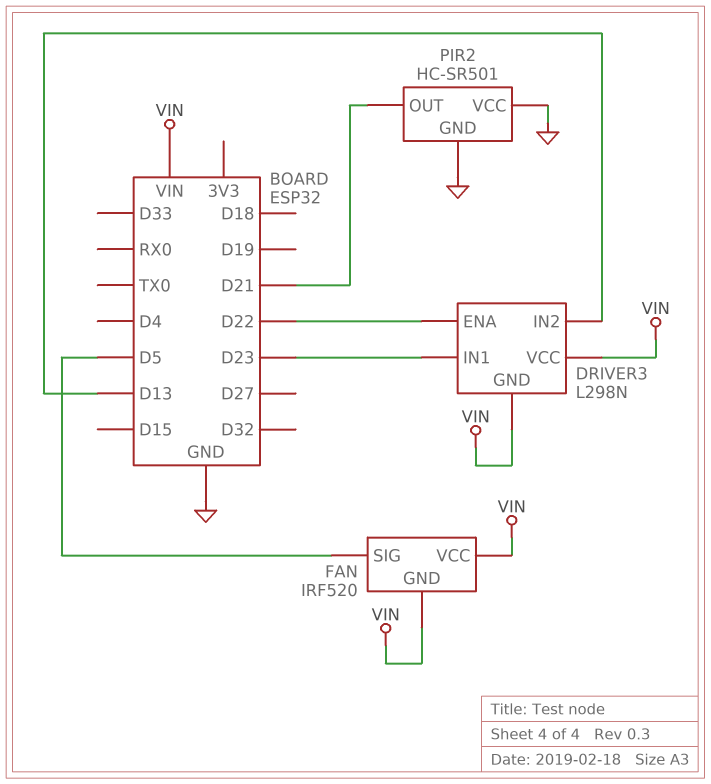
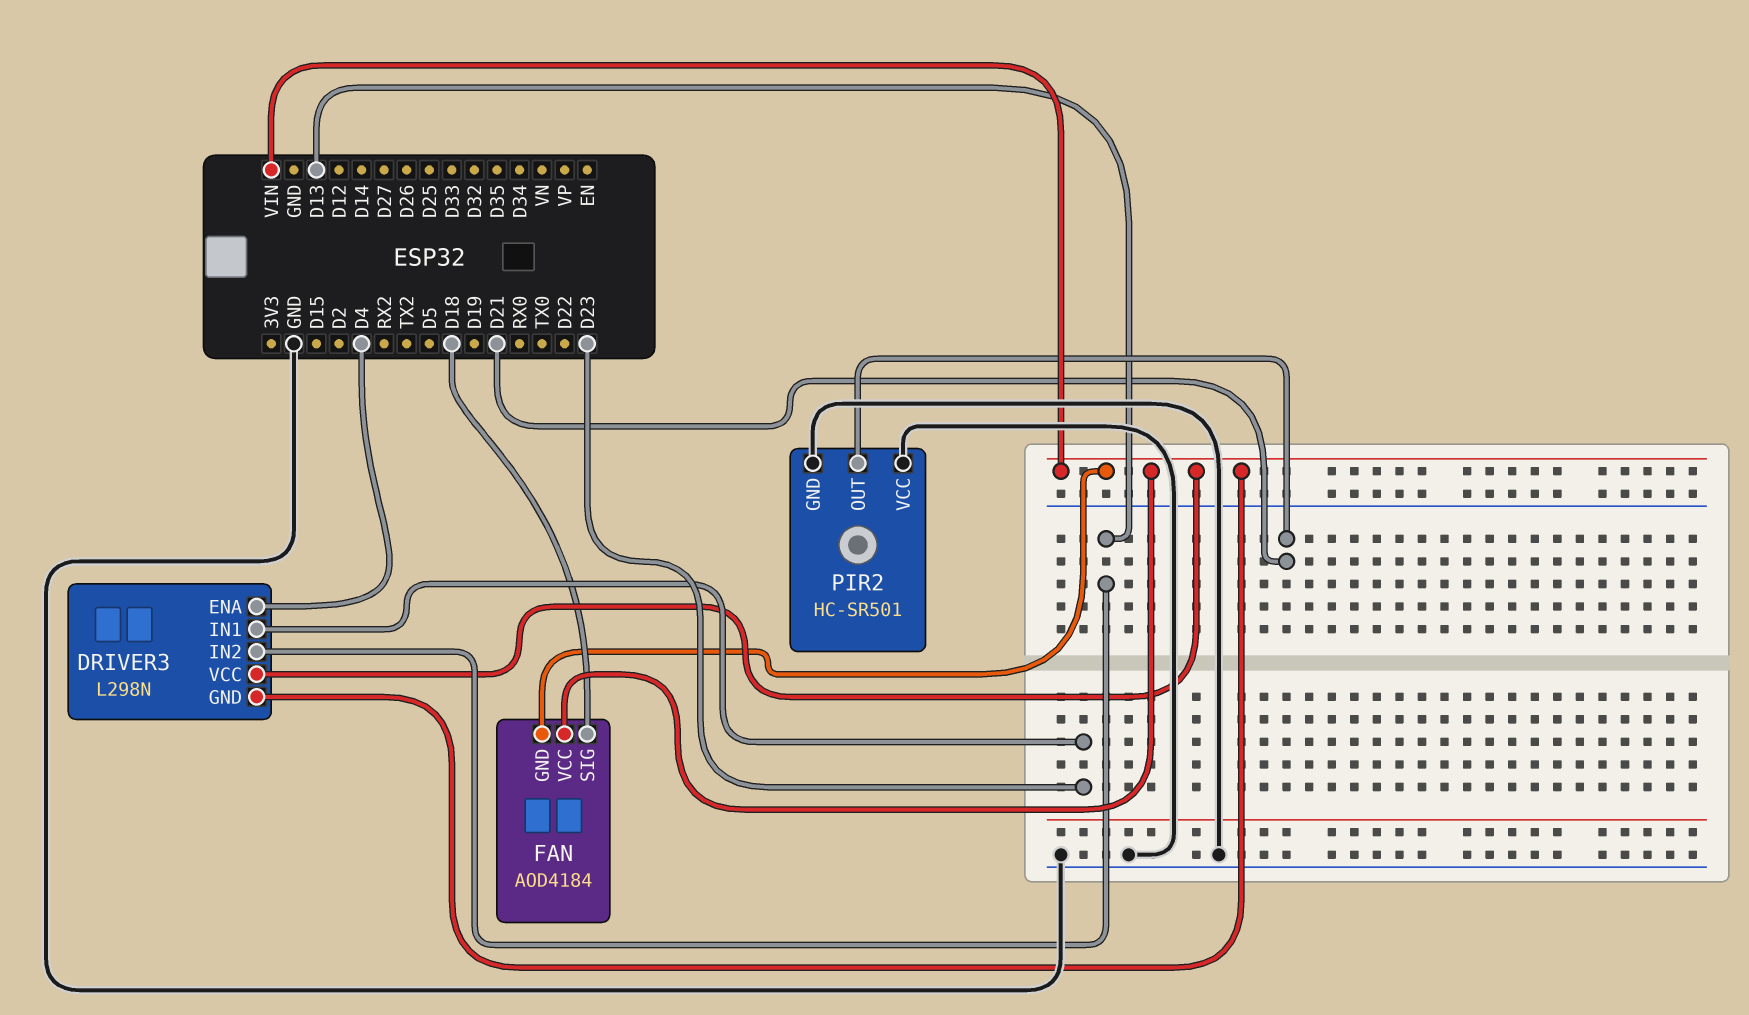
DRIVER3 pin ENA: D22 -> D4
FAN: IRF520 -> AOD4184
FAN pin SIG: D5 -> D18

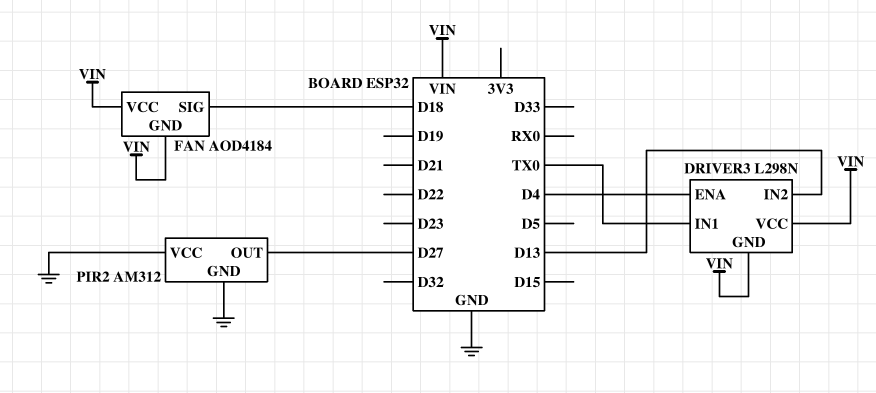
DRIVER3 pin IN1: D23 -> TX0
PIR2: HC-SR501 -> AM312
PIR2 pin OUT: D21 -> D27

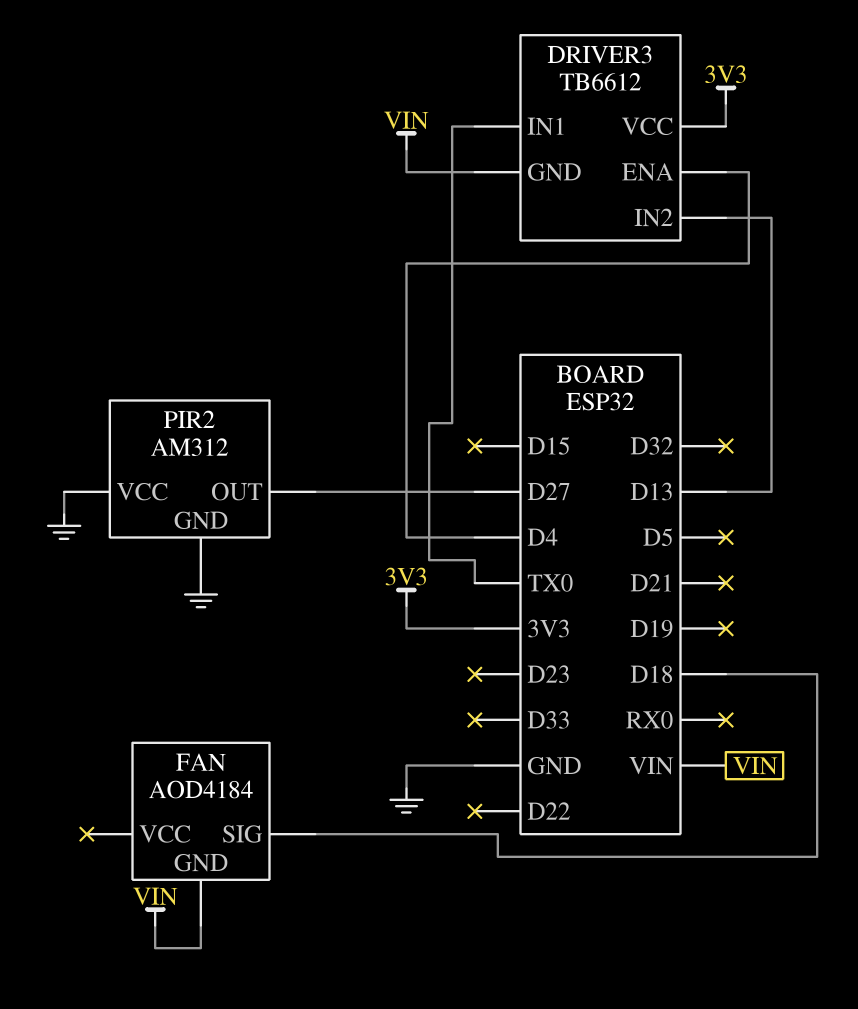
DRIVER3: L298N -> TB6612
DRIVER3 pin VCC: VIN -> 3V3
FAN pin VCC: VIN -> none

